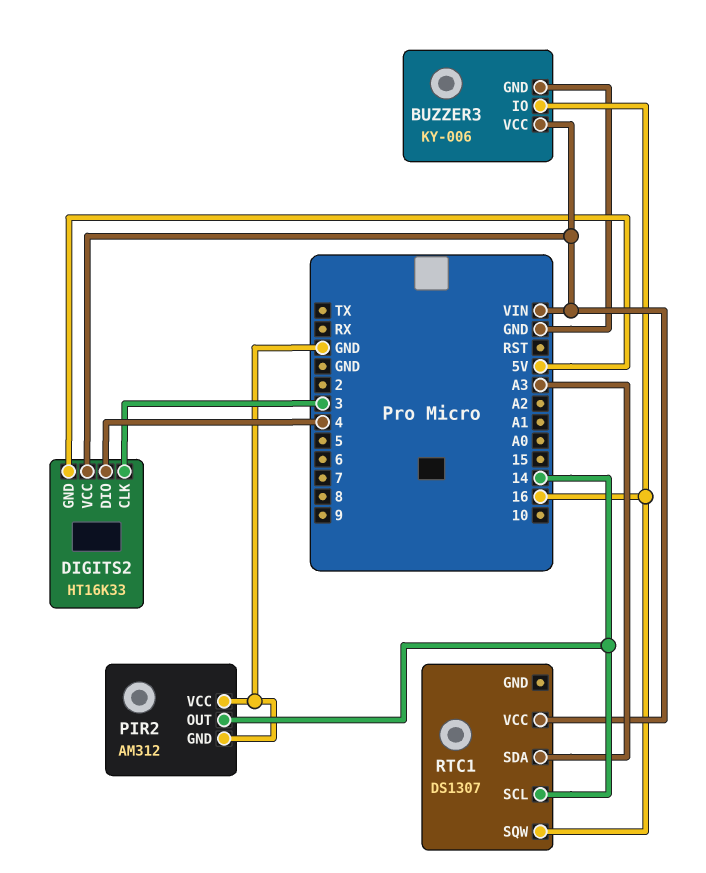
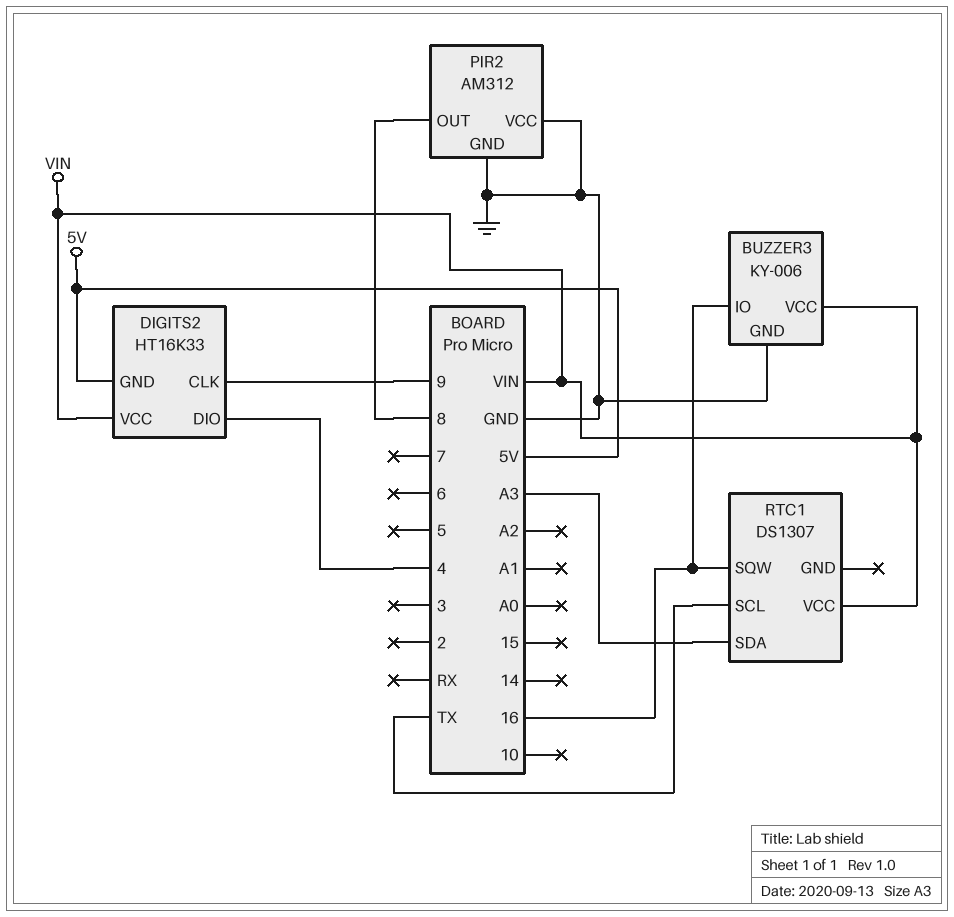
DIGITS2 pin CLK: 3 -> 9
PIR2 pin OUT: 14 -> 8
RTC1 pin SCL: 14 -> TX

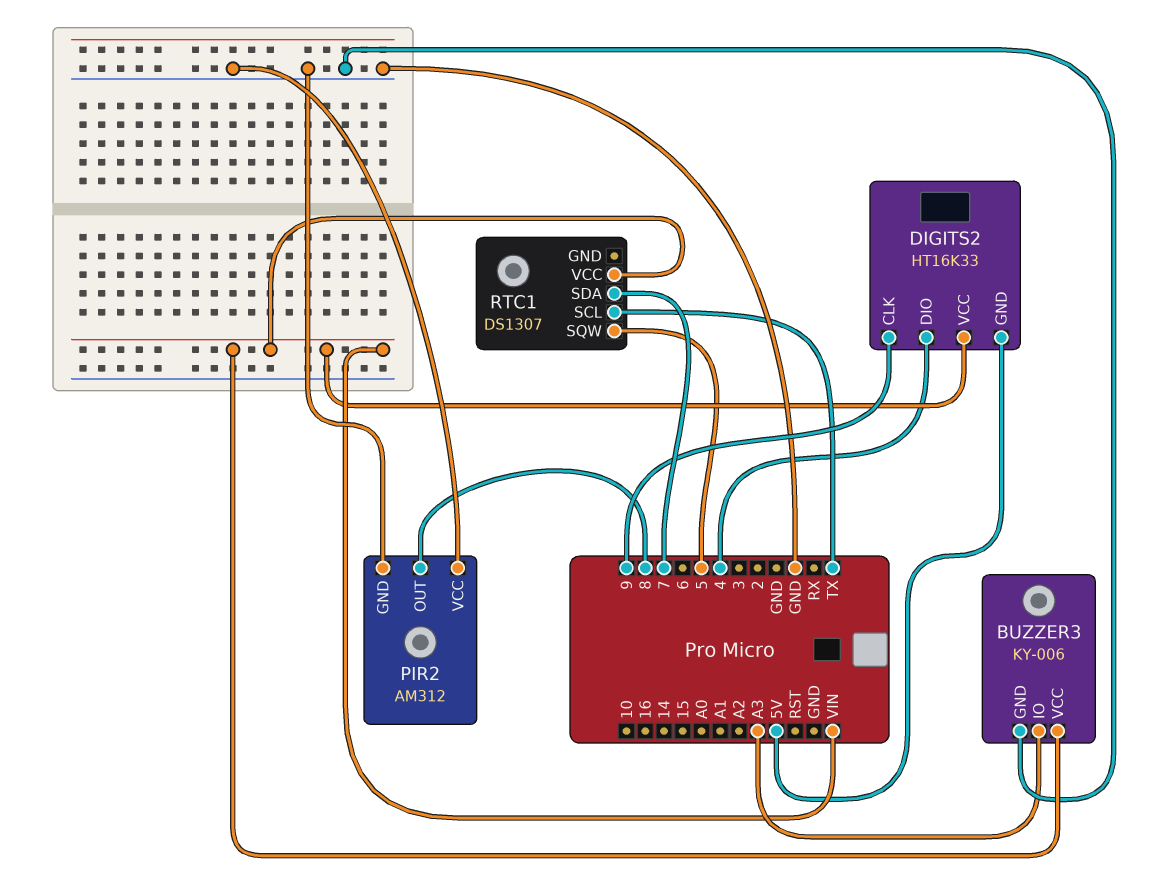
BUZZER3 pin IO: 16 -> A3
RTC1 pin SDA: A3 -> 7
RTC1 pin SQW: 16 -> 5

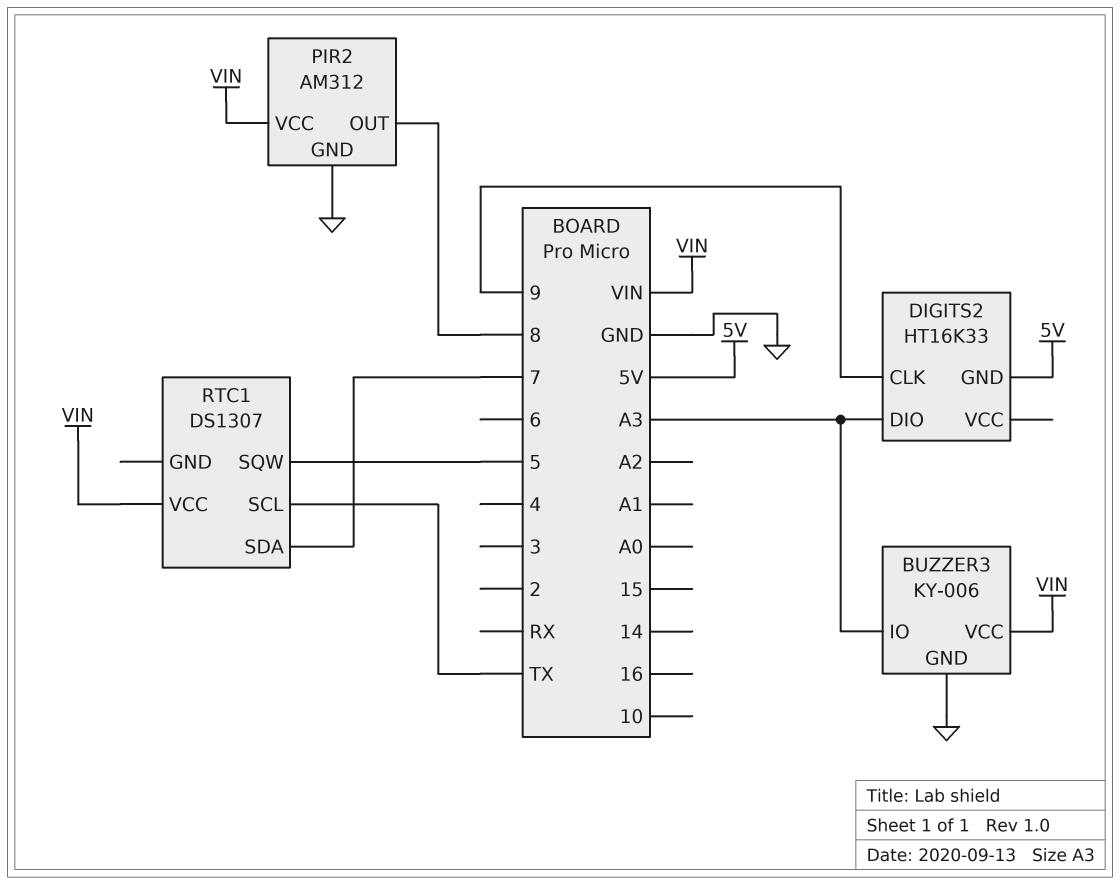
DIGITS2 pin DIO: 4 -> A3
DIGITS2 pin VCC: VIN -> none
PIR2 pin VCC: GND -> VIN

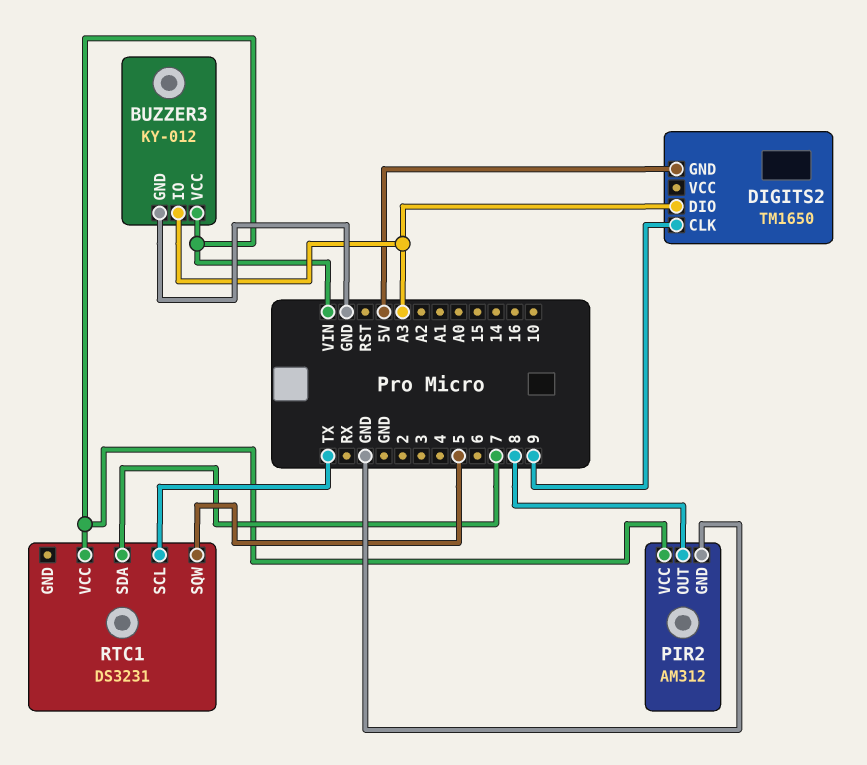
BUZZER3: KY-006 -> KY-012
DIGITS2: HT16K33 -> TM1650
RTC1: DS1307 -> DS3231

